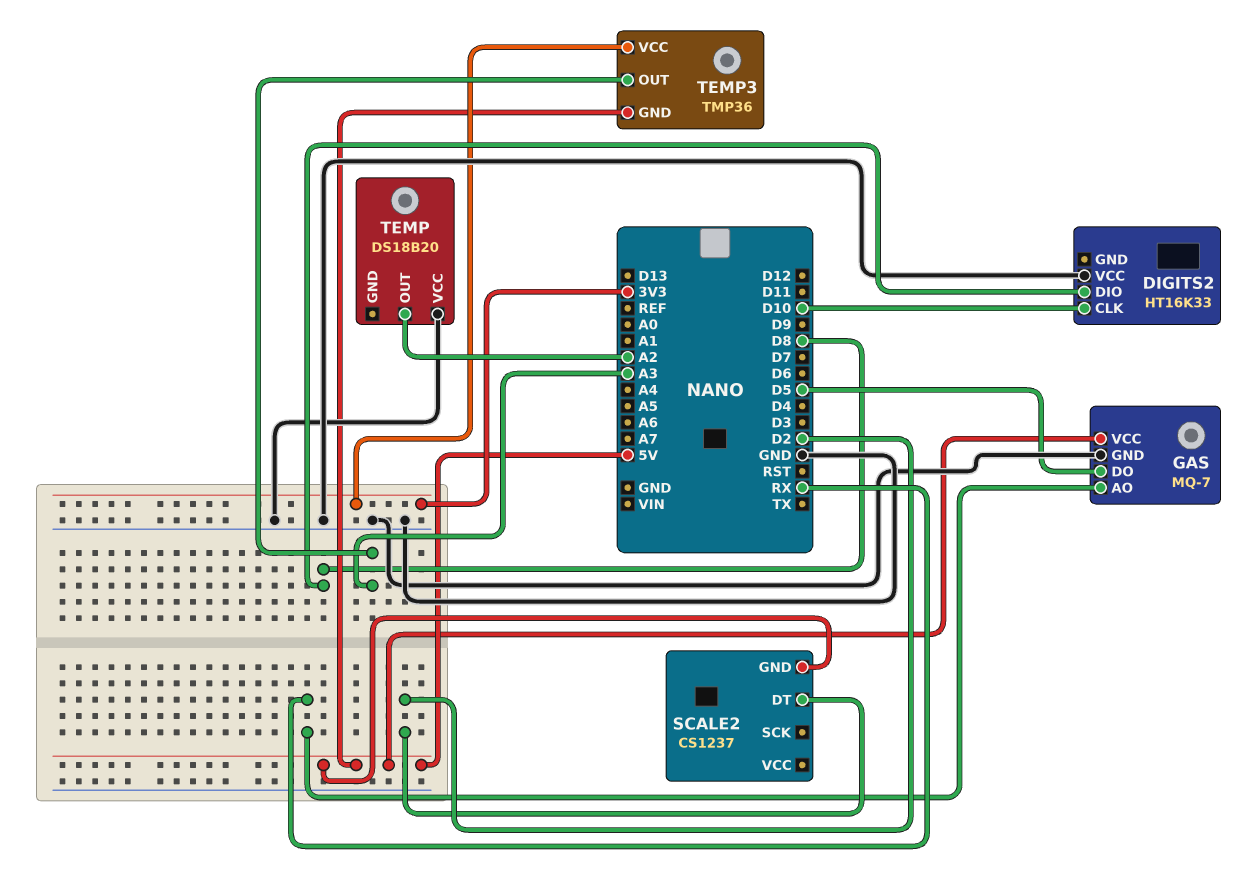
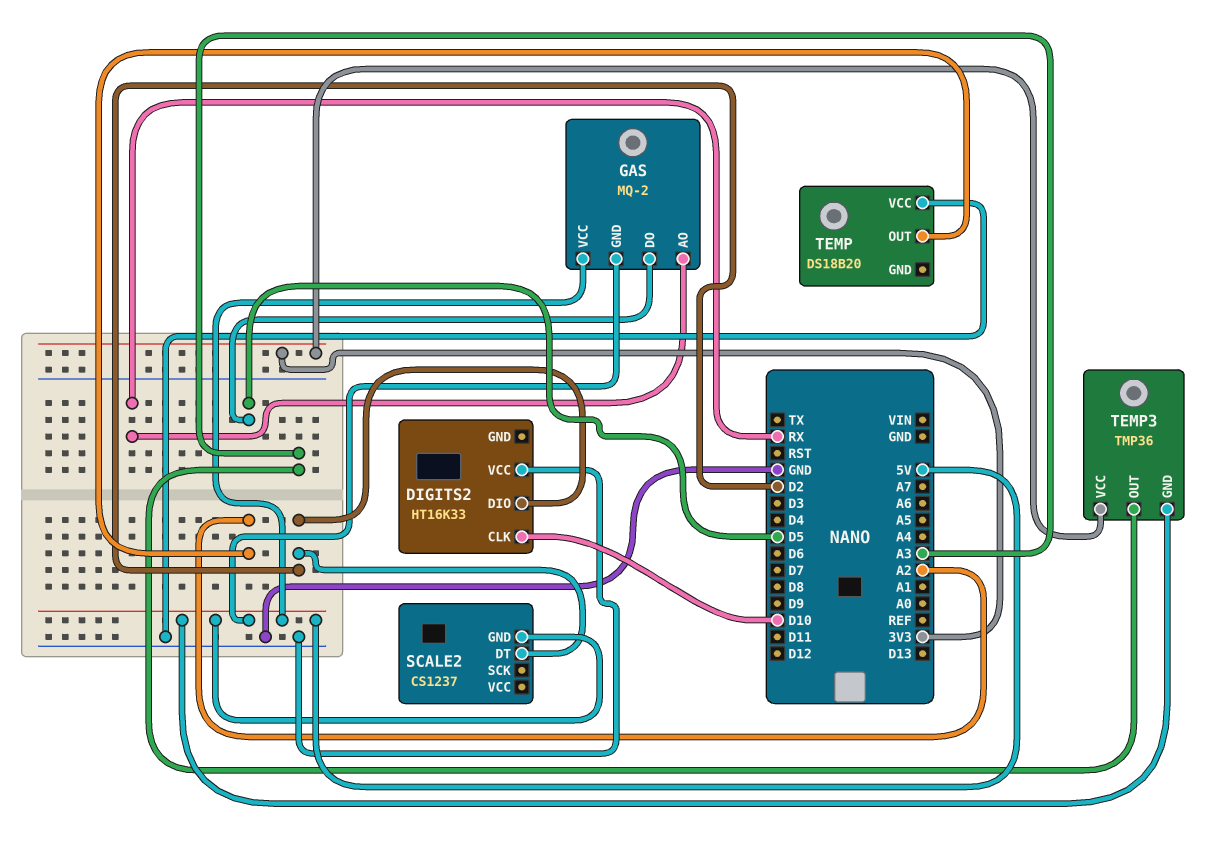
DIGITS2 pin DIO: D8 -> D2
GAS: MQ-7 -> MQ-2
GAS pin GND: GND -> 5V

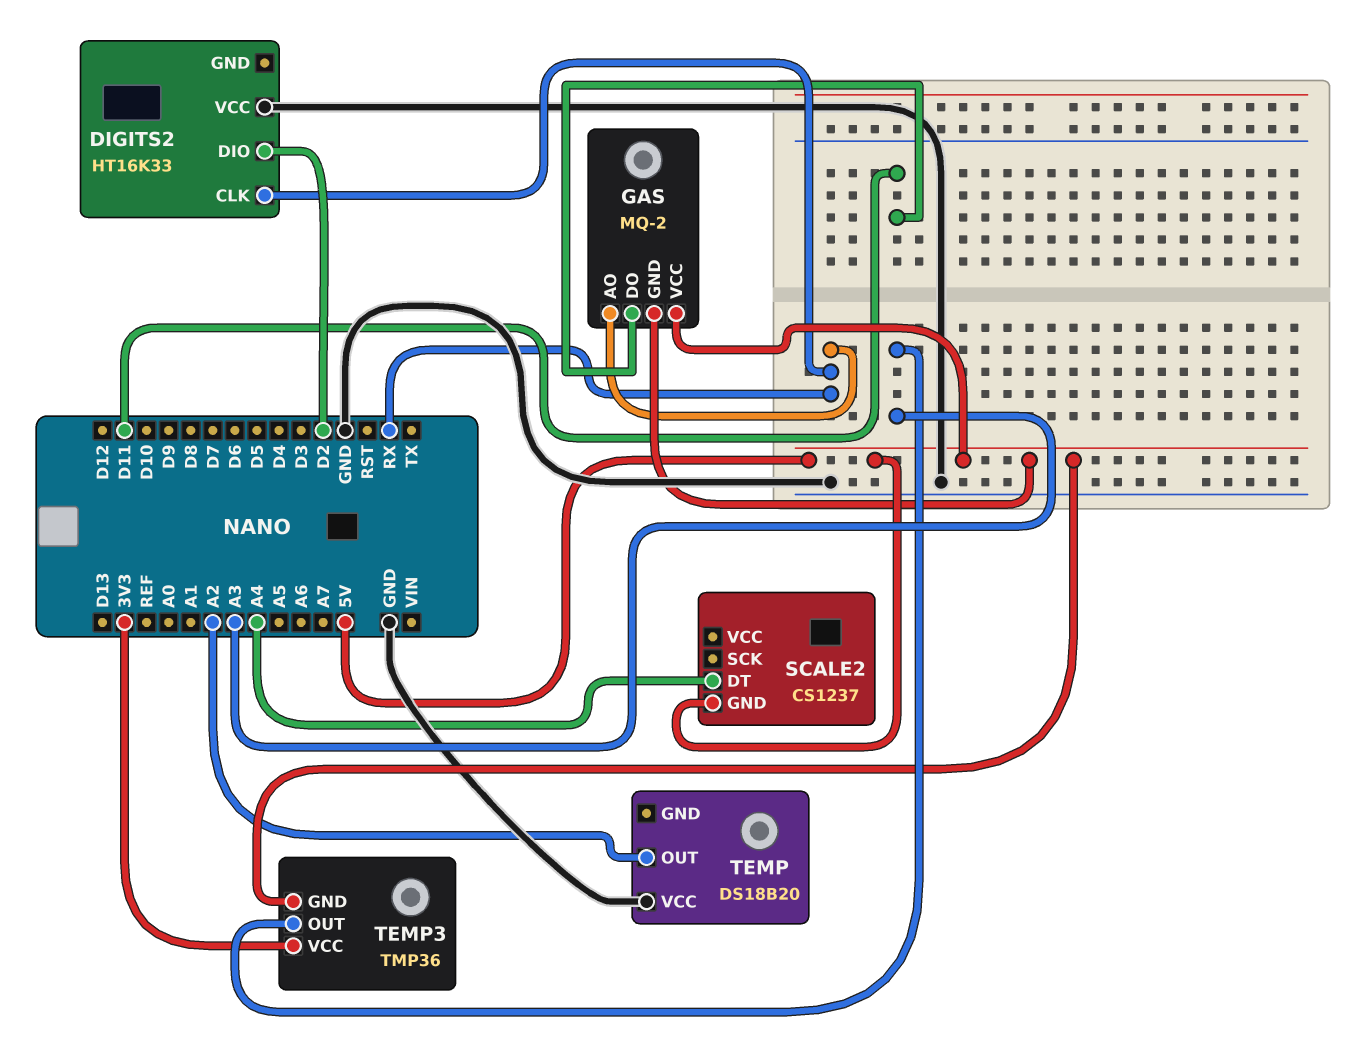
DIGITS2 pin CLK: D10 -> RX
GAS pin DO: D5 -> D11
SCALE2 pin DT: D2 -> A4

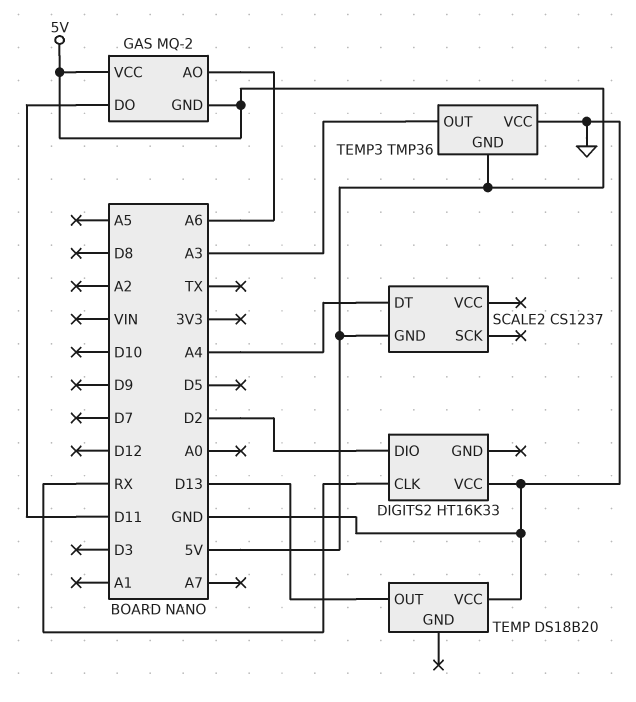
GAS pin AO: RX -> A6
TEMP pin OUT: A2 -> D13
TEMP3 pin VCC: 3V3 -> GND

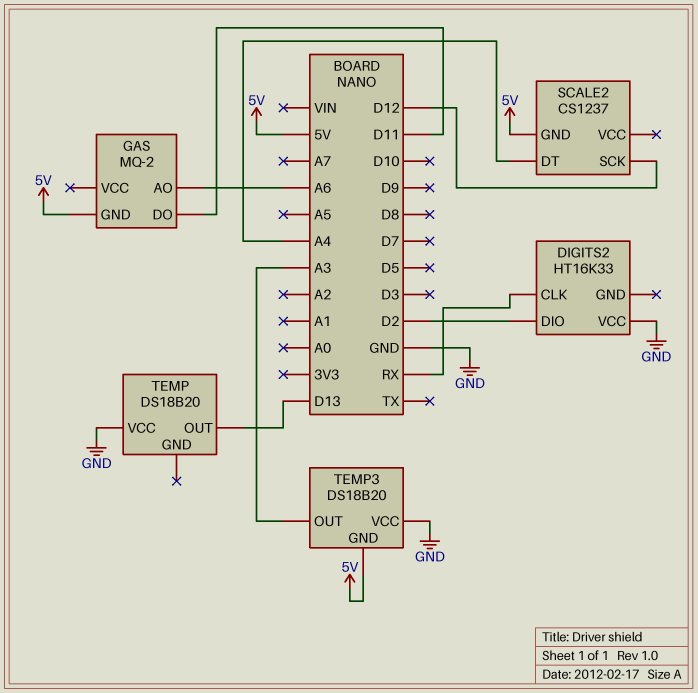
GAS pin VCC: 5V -> none
SCALE2 pin SCK: none -> D12
TEMP3: TMP36 -> DS18B20

